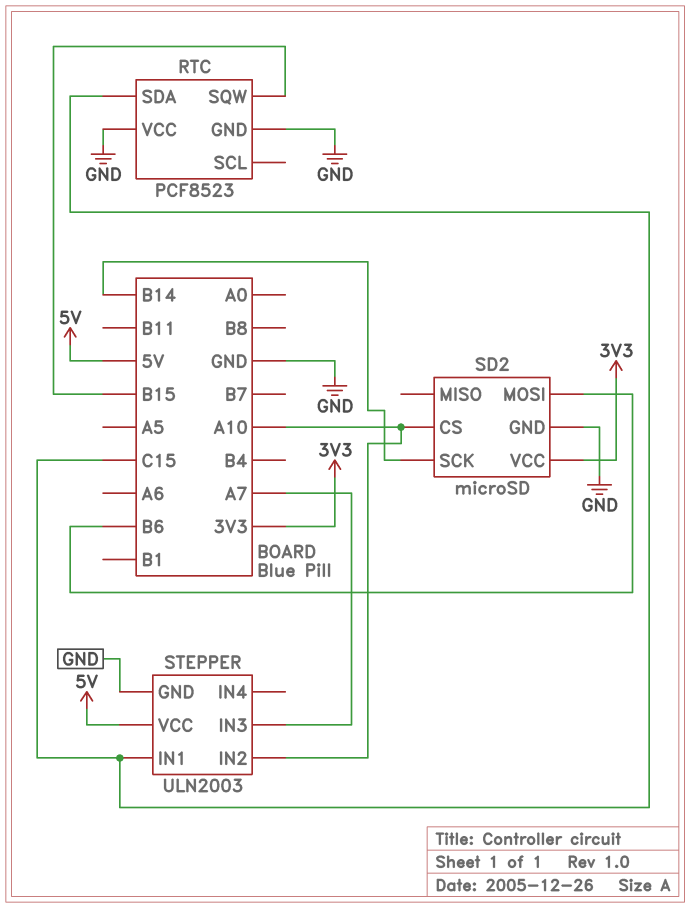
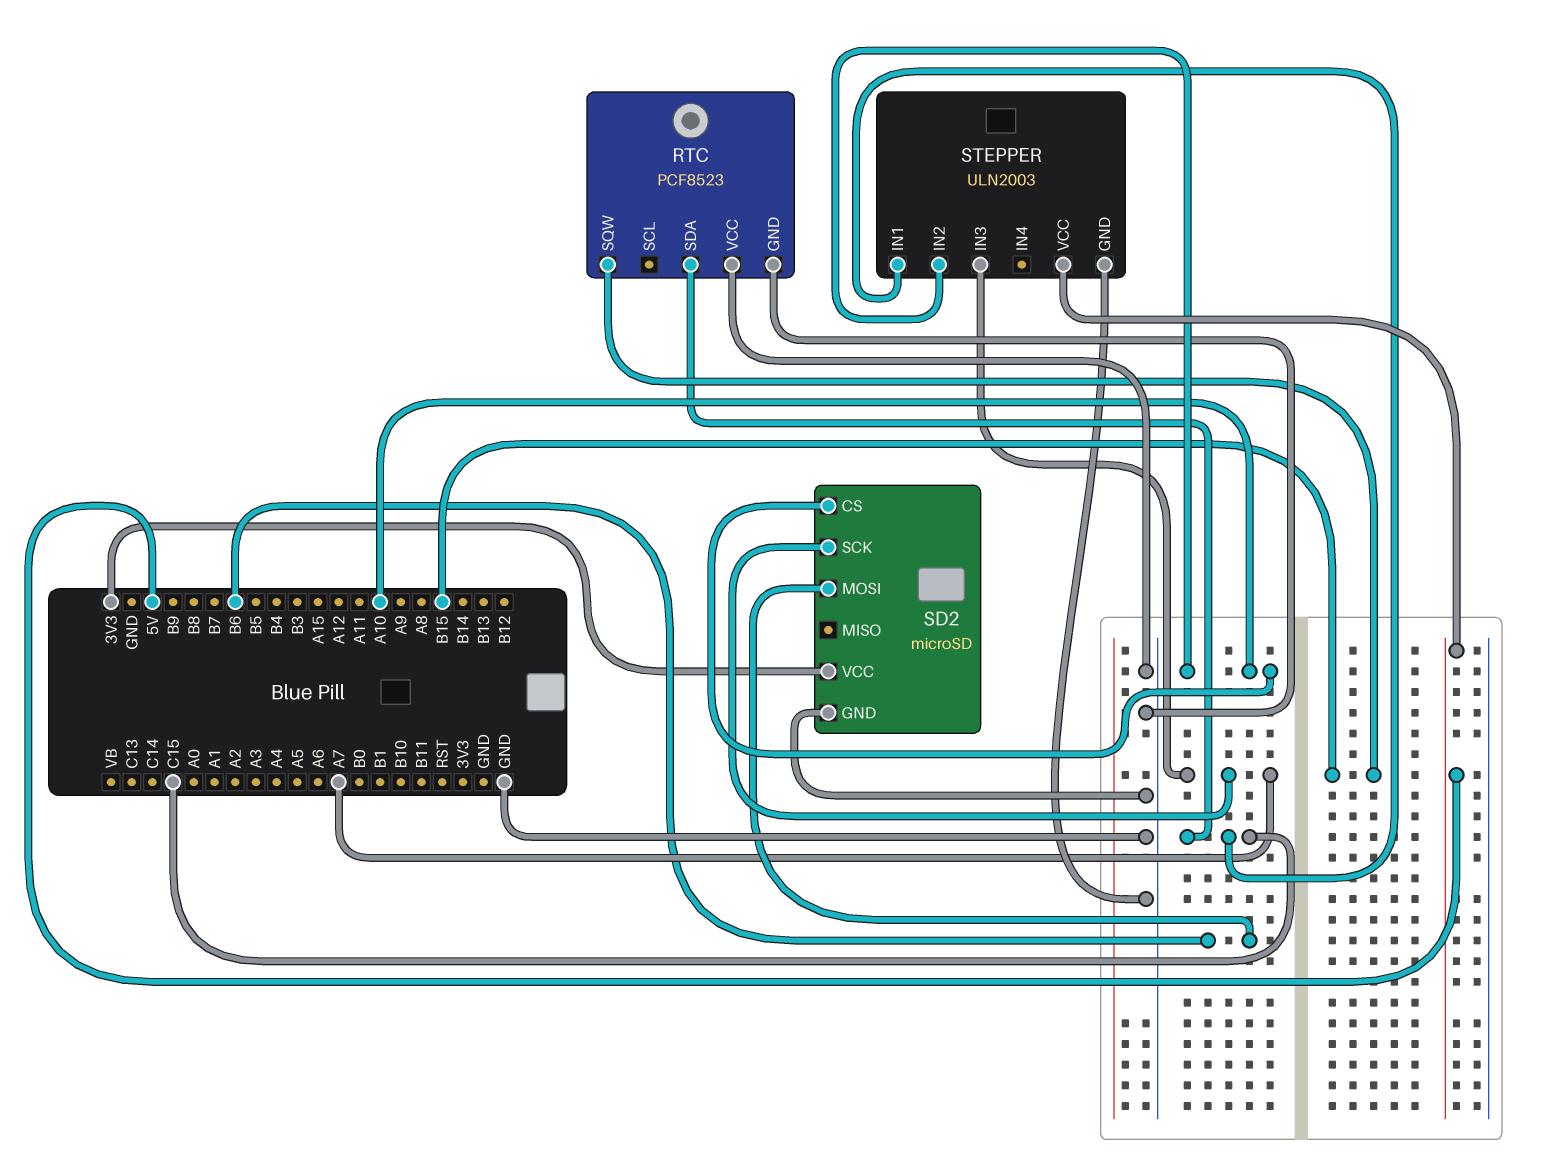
SD2 pin SCK: B14 -> A7

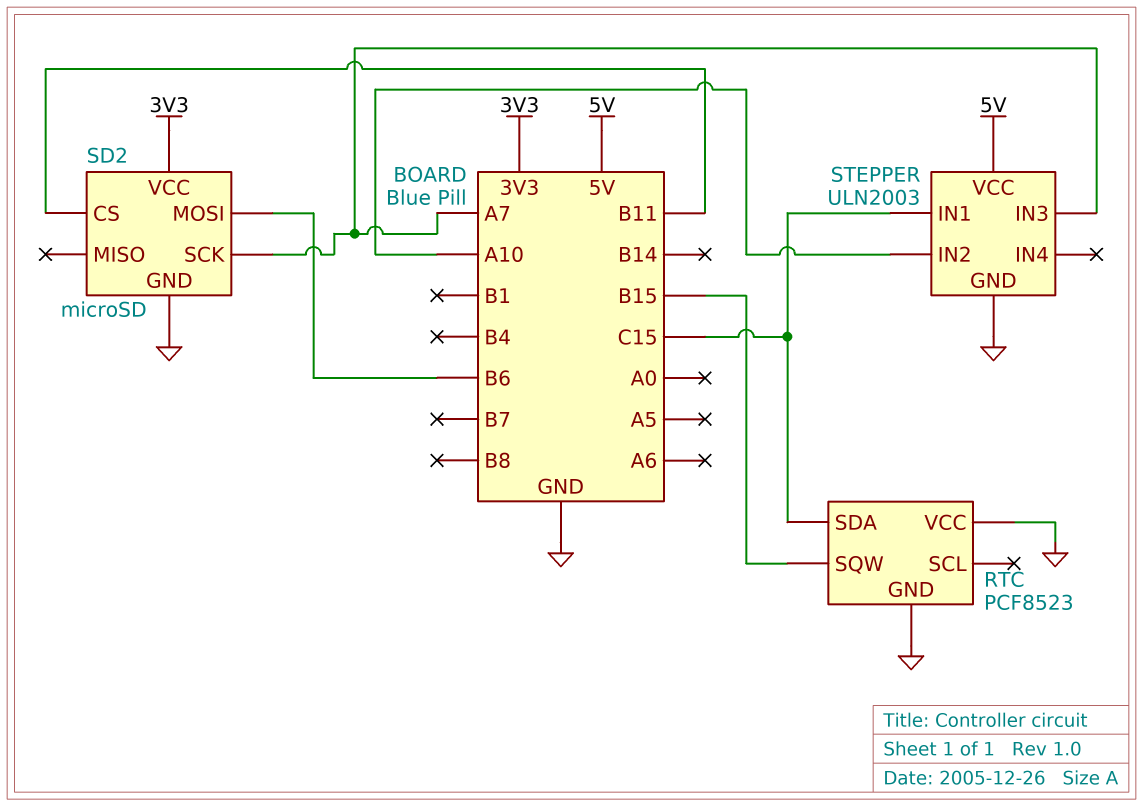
SD2 pin CS: A10 -> B11

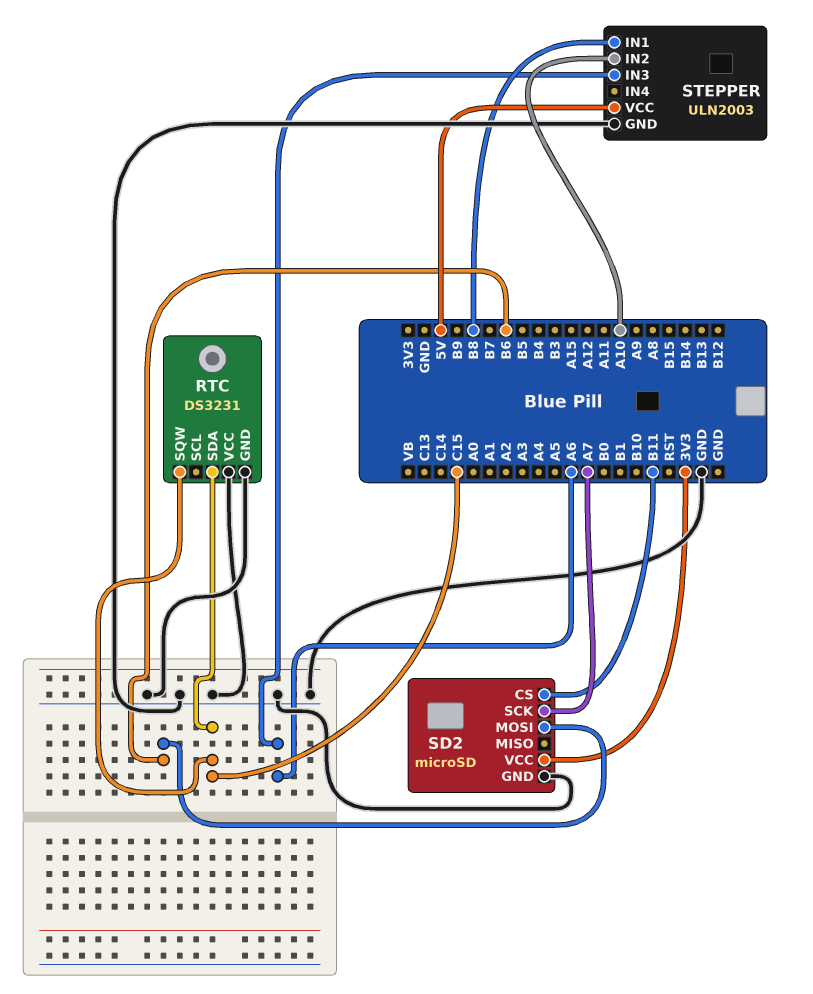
RTC: PCF8523 -> DS3231
RTC pin SQW: B15 -> C15
STEPPER pin IN1: C15 -> B8
STEPPER pin IN3: A7 -> A6

